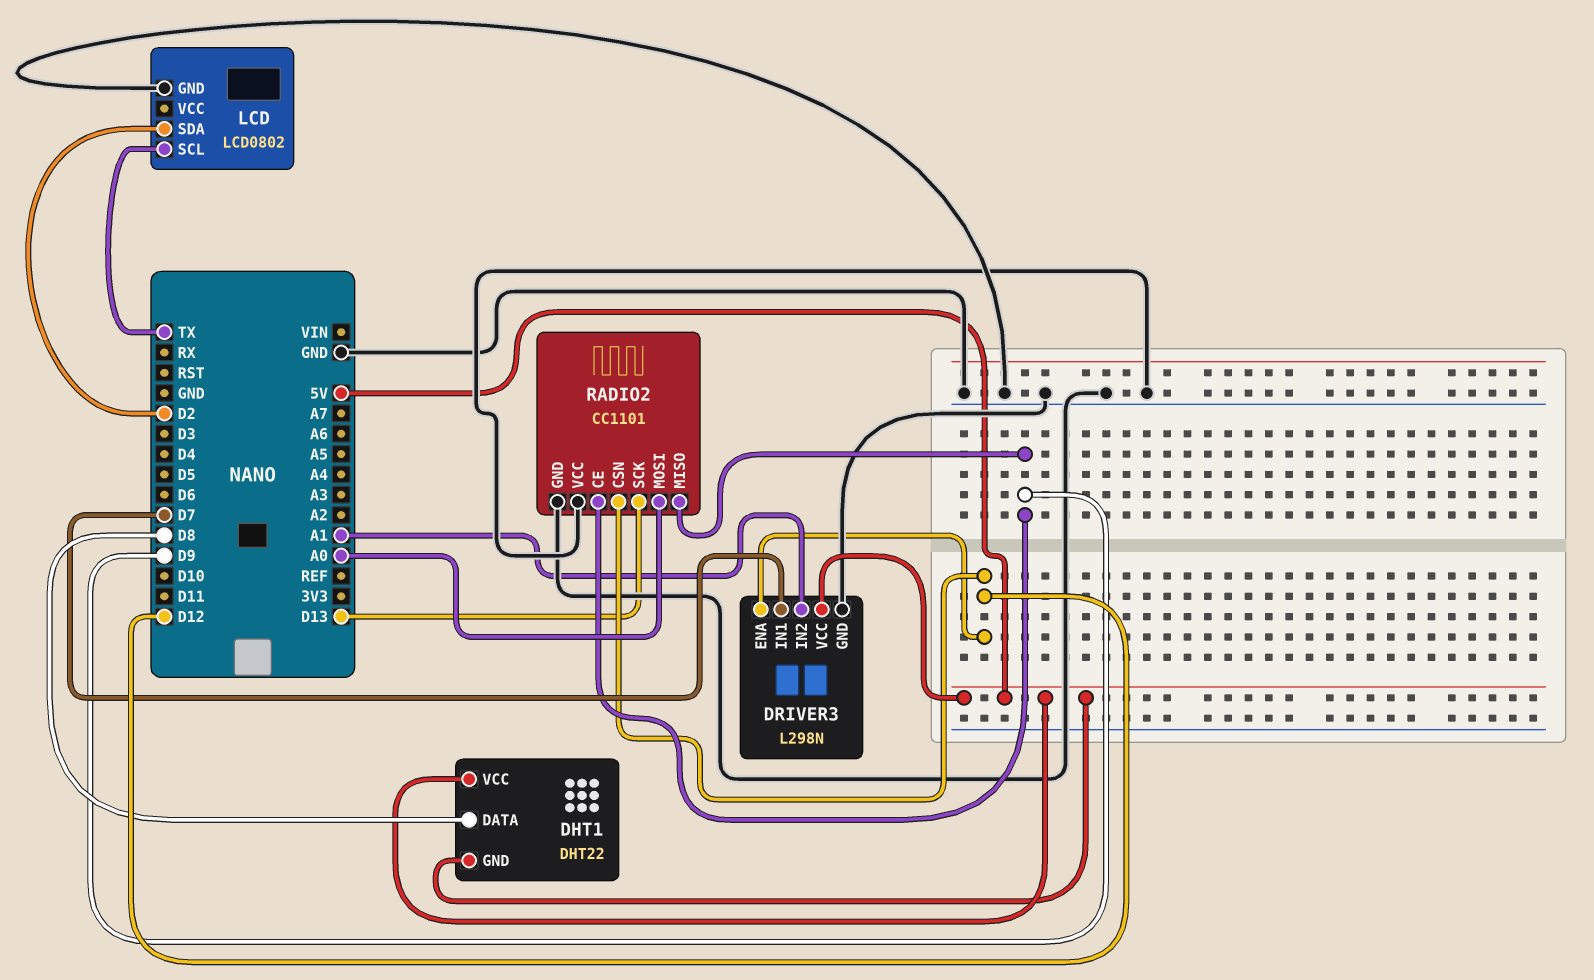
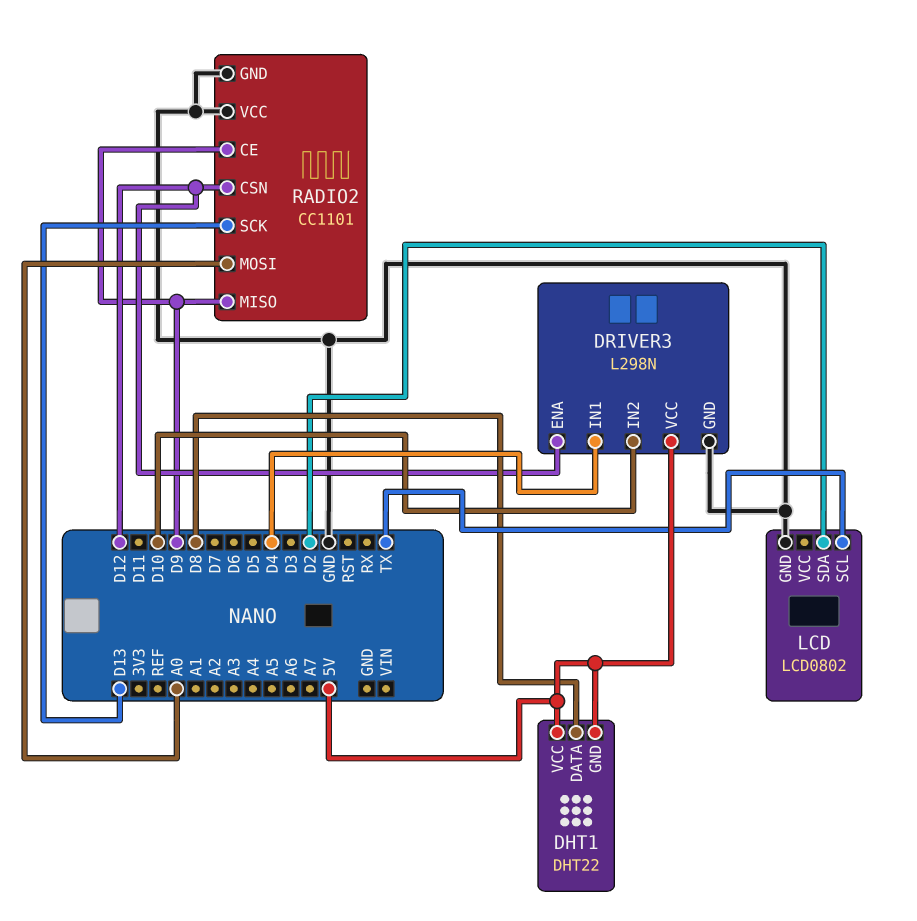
DRIVER3 pin IN1: D7 -> D4
DRIVER3 pin IN2: A1 -> D10

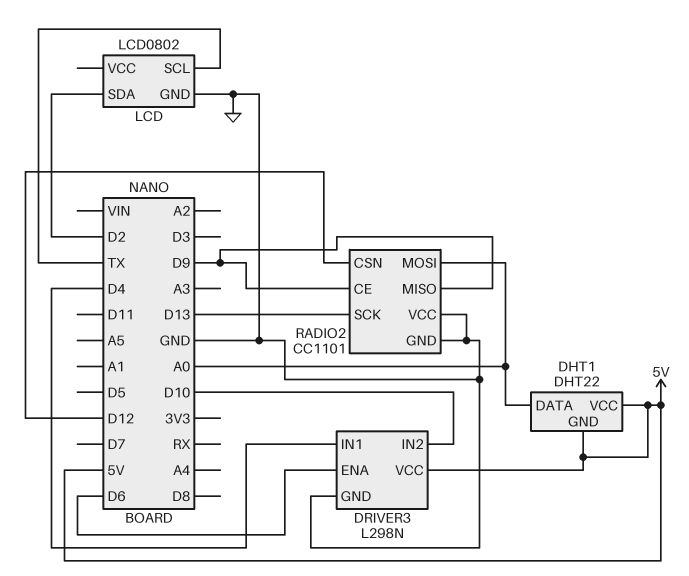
DHT1 pin DATA: D8 -> A0
DRIVER3 pin ENA: D12 -> D6

